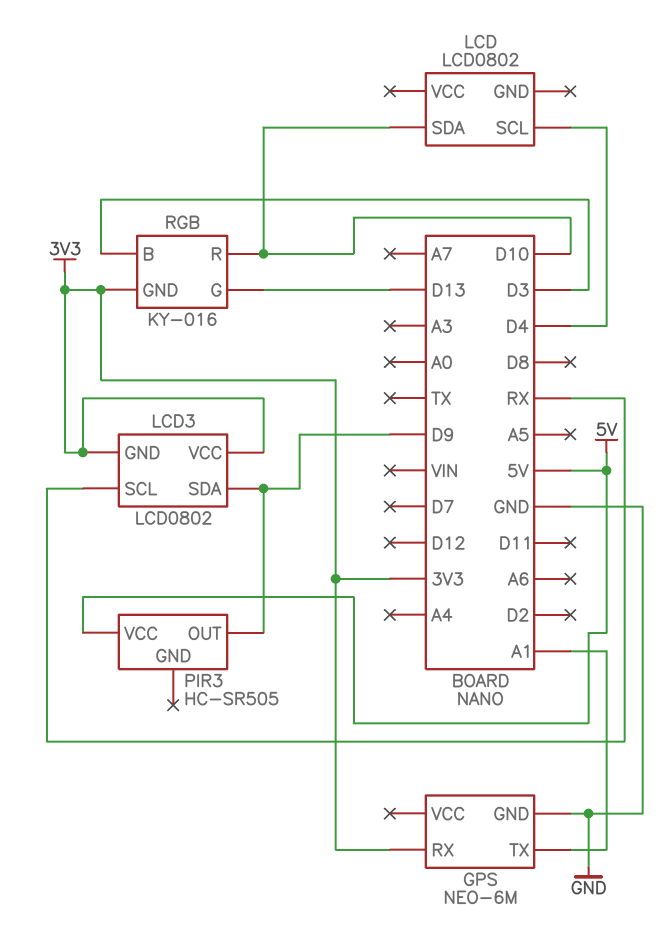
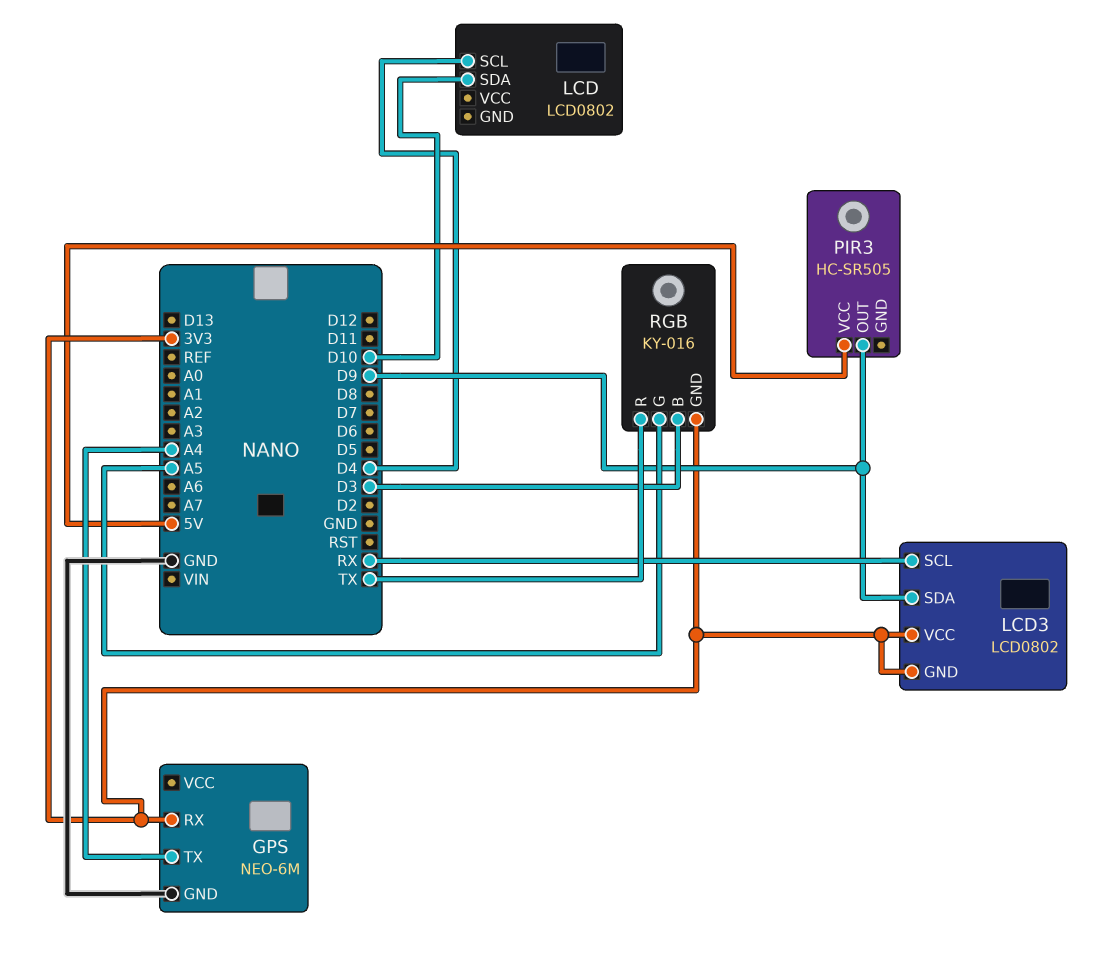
GPS pin TX: A1 -> A4
RGB pin G: D13 -> A5
RGB pin R: D10 -> TX

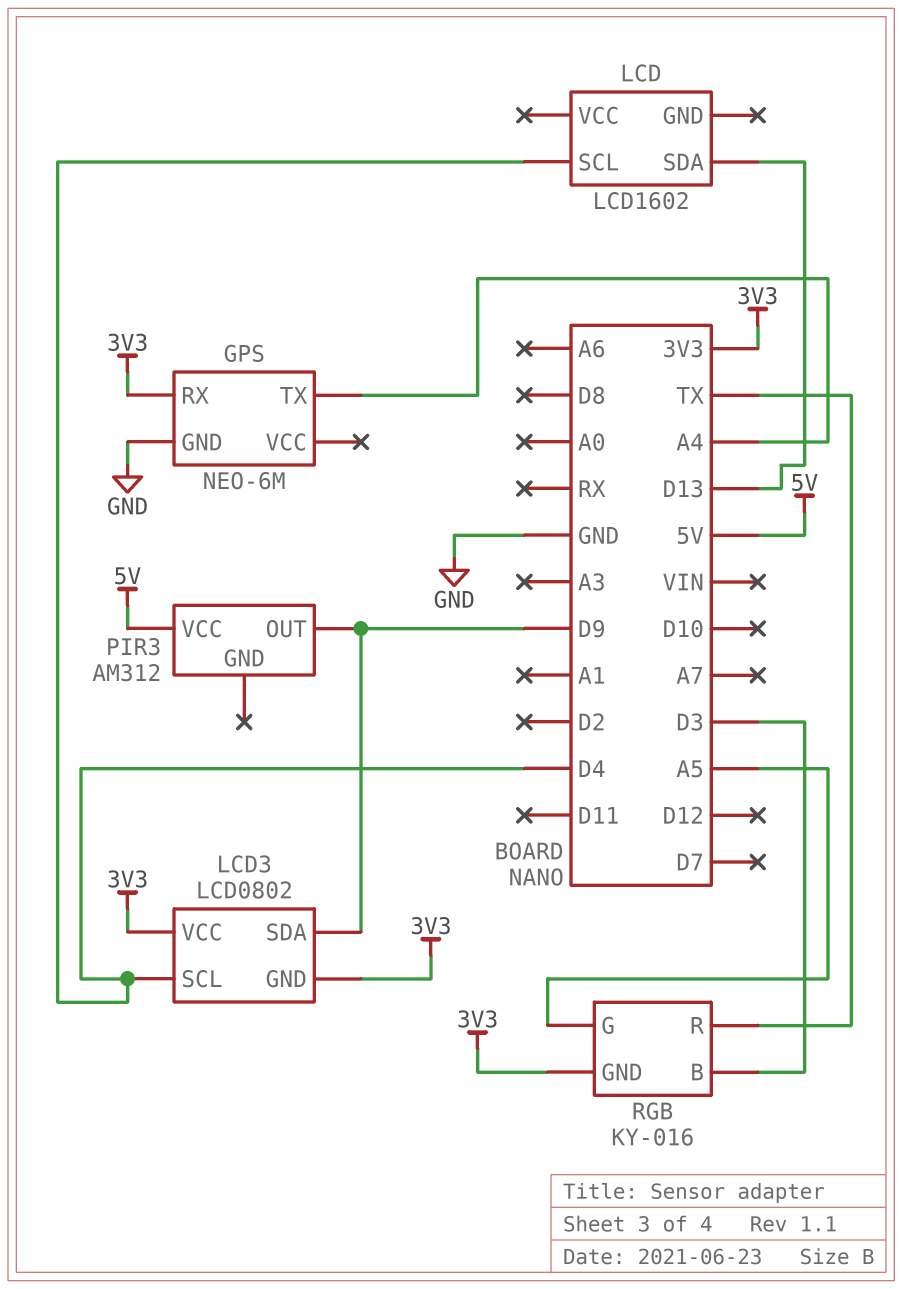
LCD: LCD0802 -> LCD1602
LCD pin SDA: D10 -> D13
LCD3 pin SCL: RX -> D4
PIR3: HC-SR505 -> AM312

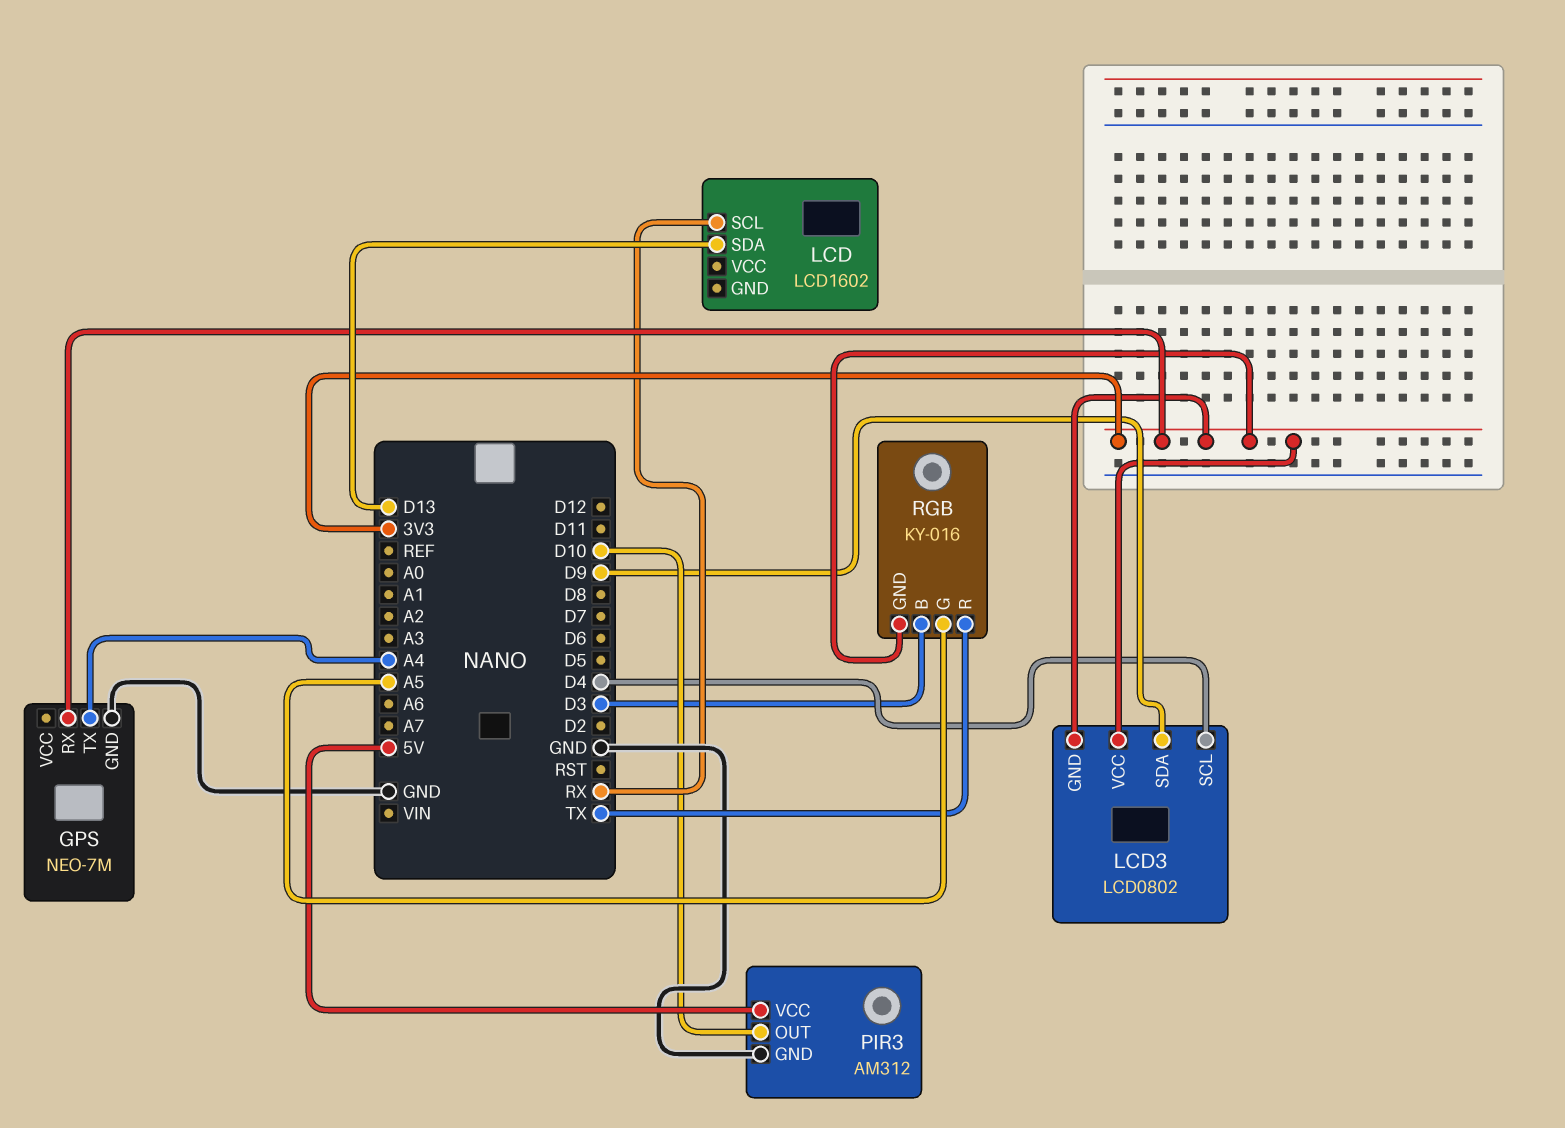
GPS: NEO-6M -> NEO-7M
LCD pin SCL: D4 -> RX
PIR3 pin GND: none -> GND
PIR3 pin OUT: D9 -> D10

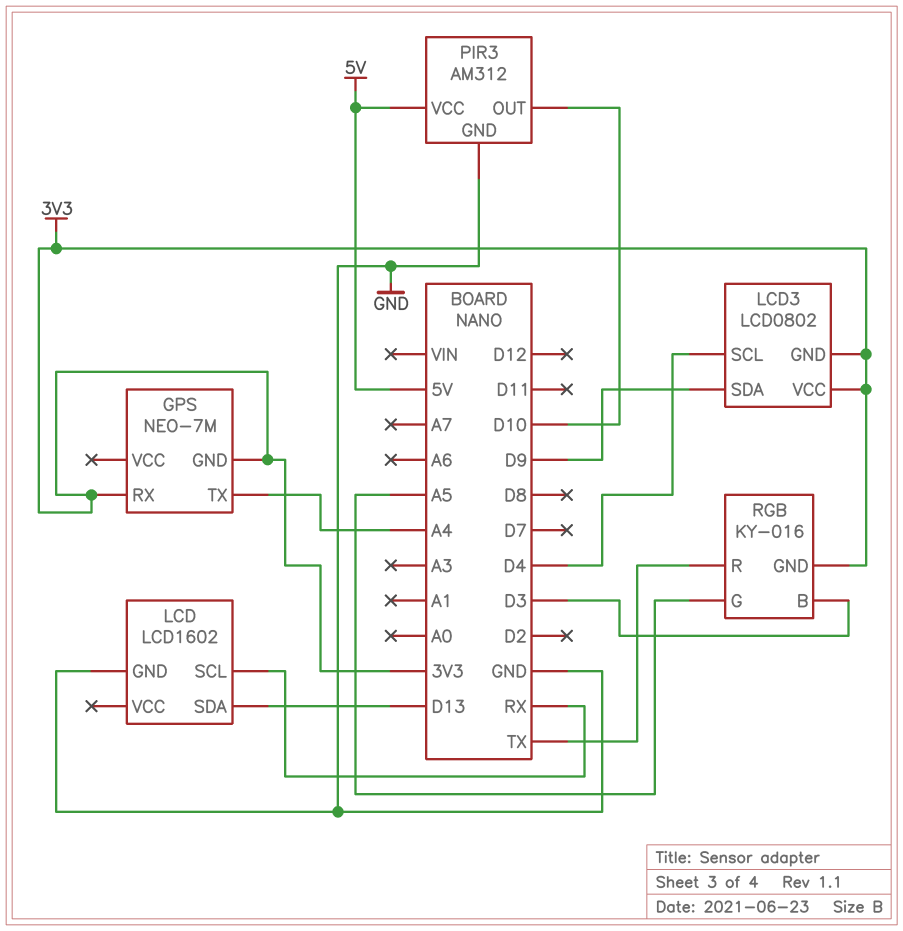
GPS pin GND: GND -> 3V3
LCD pin GND: none -> GND

